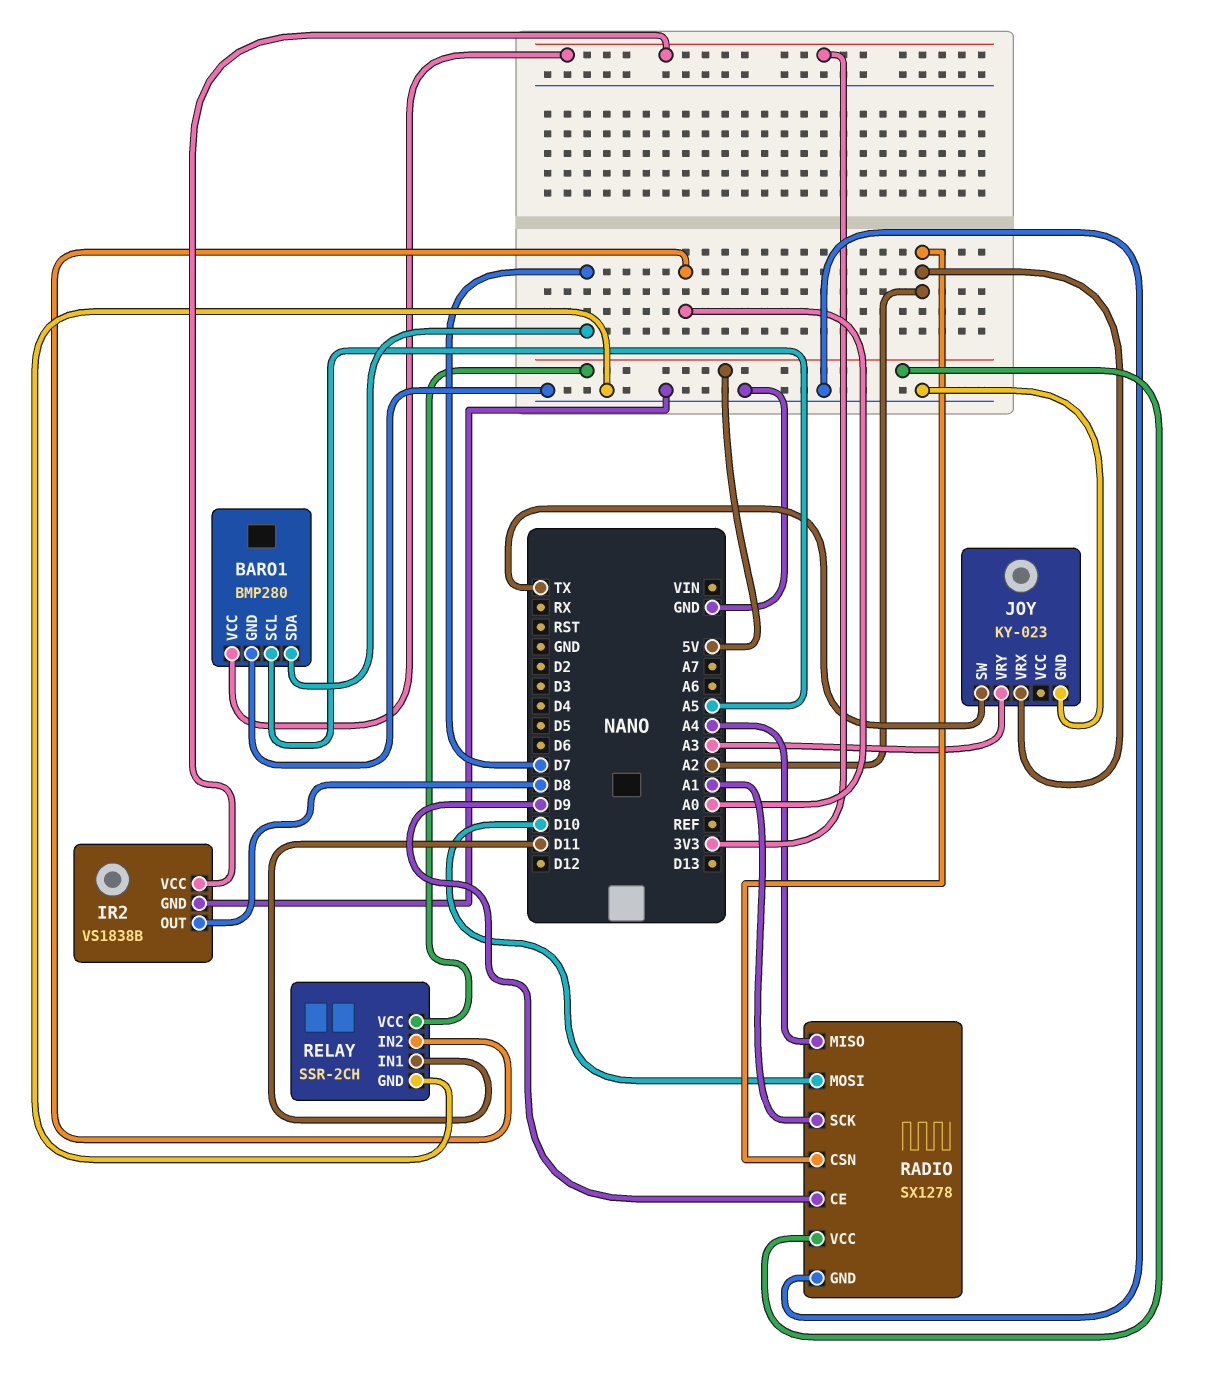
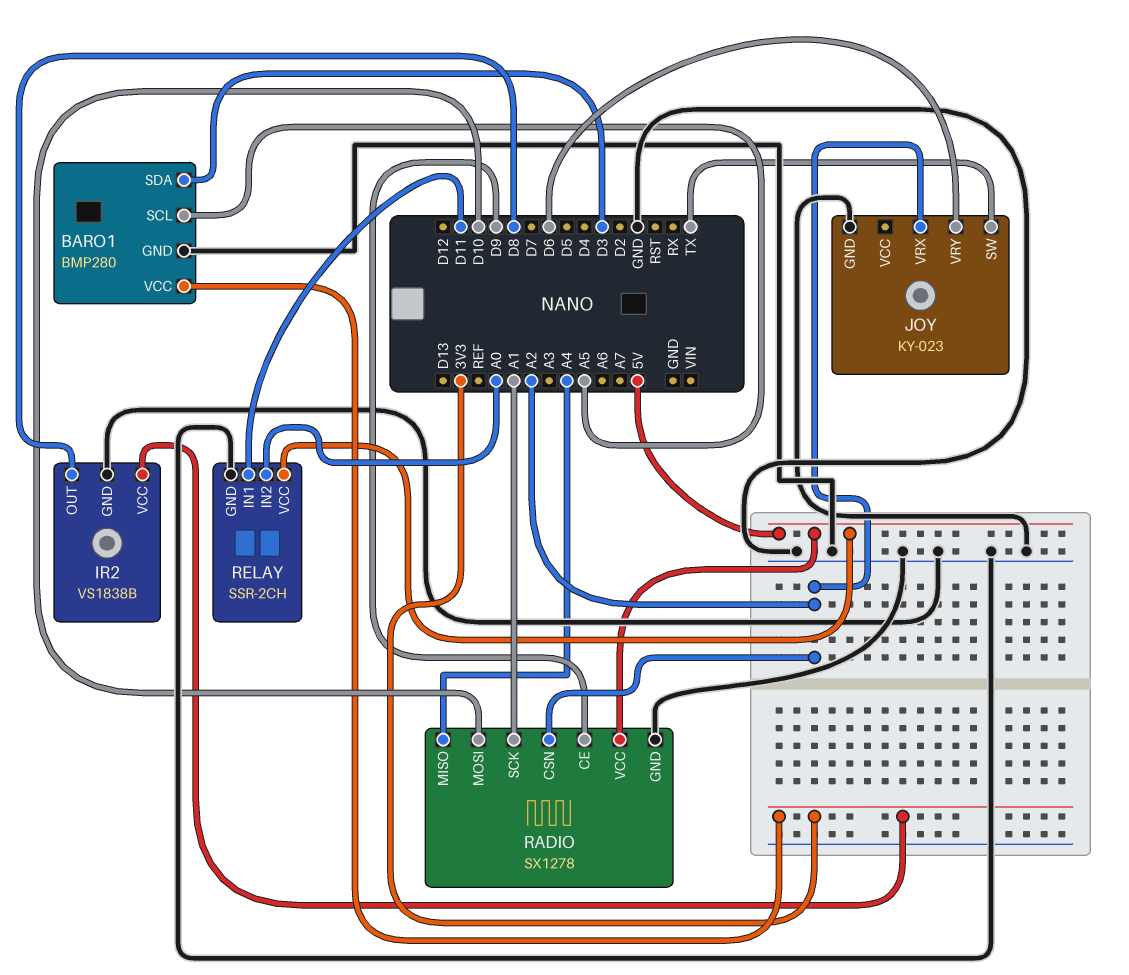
BARO1 pin SDA: D7 -> D3
JOY pin VRY: A3 -> D6

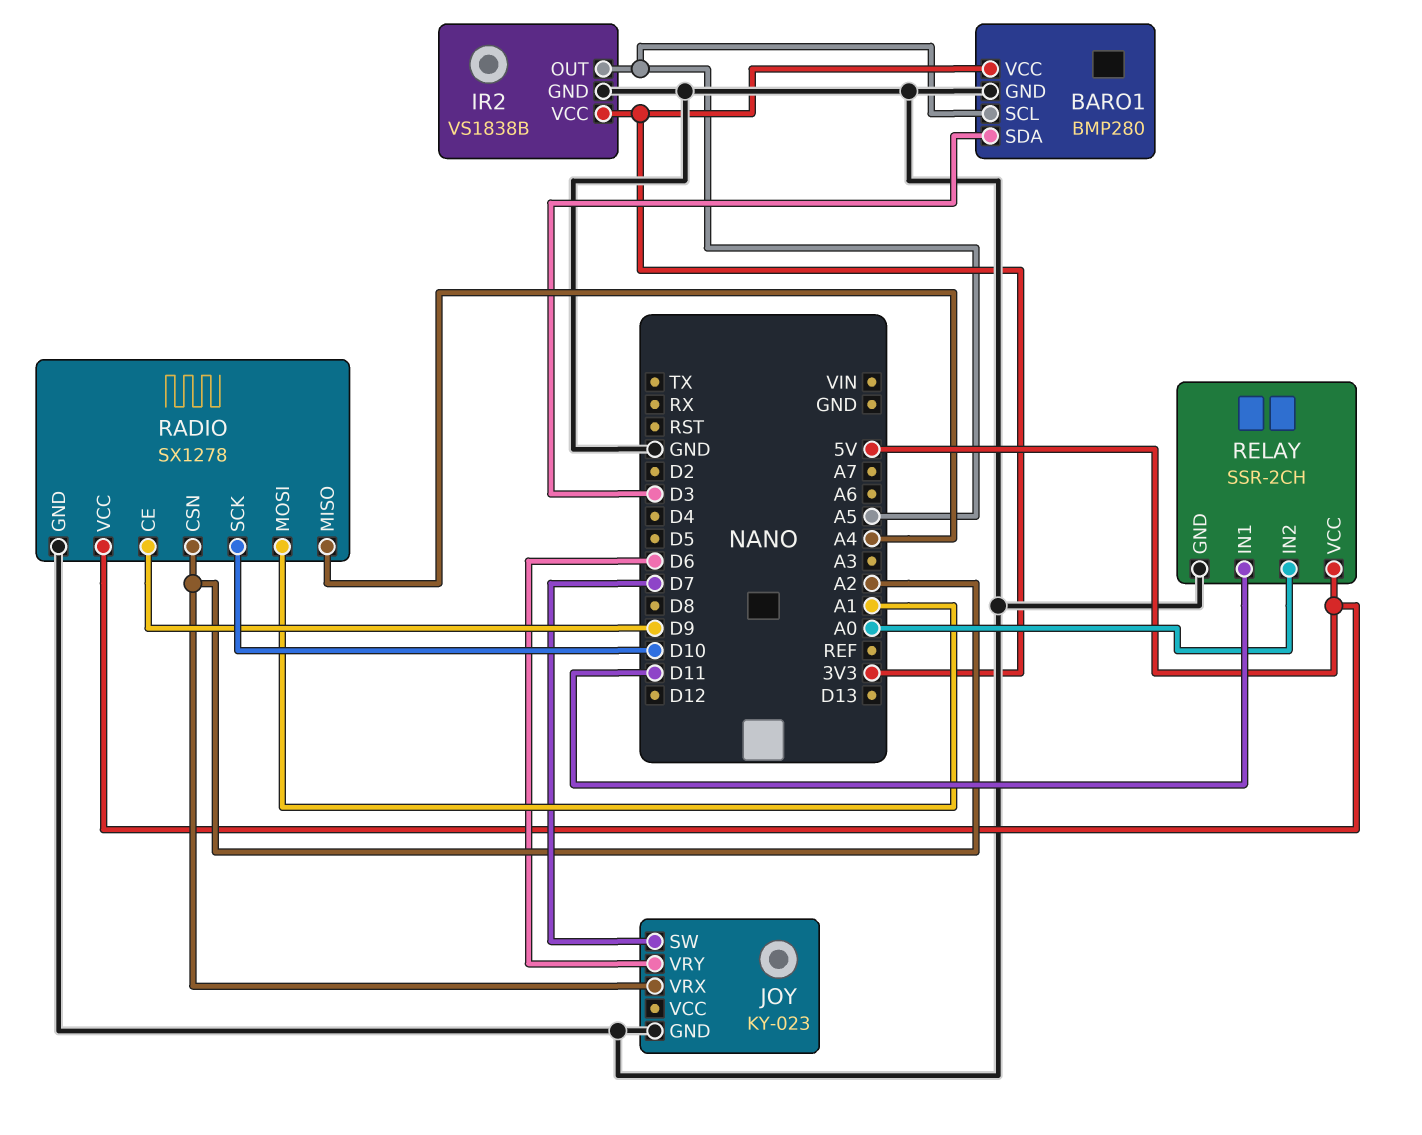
IR2 pin OUT: D8 -> A5
JOY pin SW: TX -> D7
RADIO pin MOSI: D10 -> A1
RADIO pin SCK: A1 -> D10

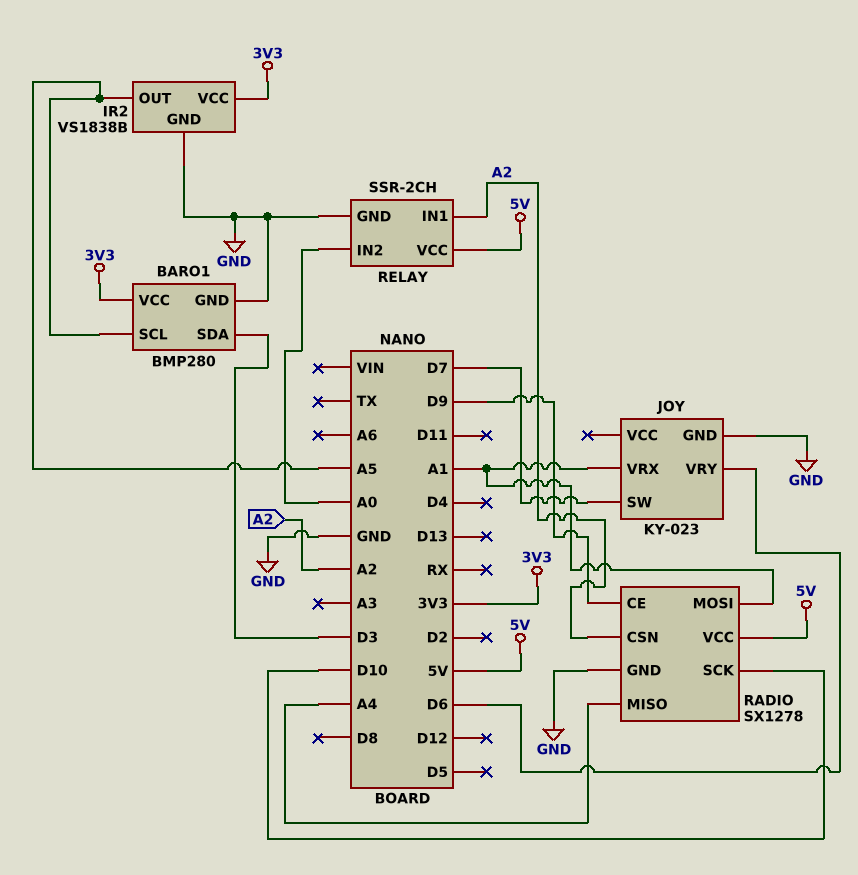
JOY pin VRX: A2 -> A1
RELAY pin IN1: D11 -> A2

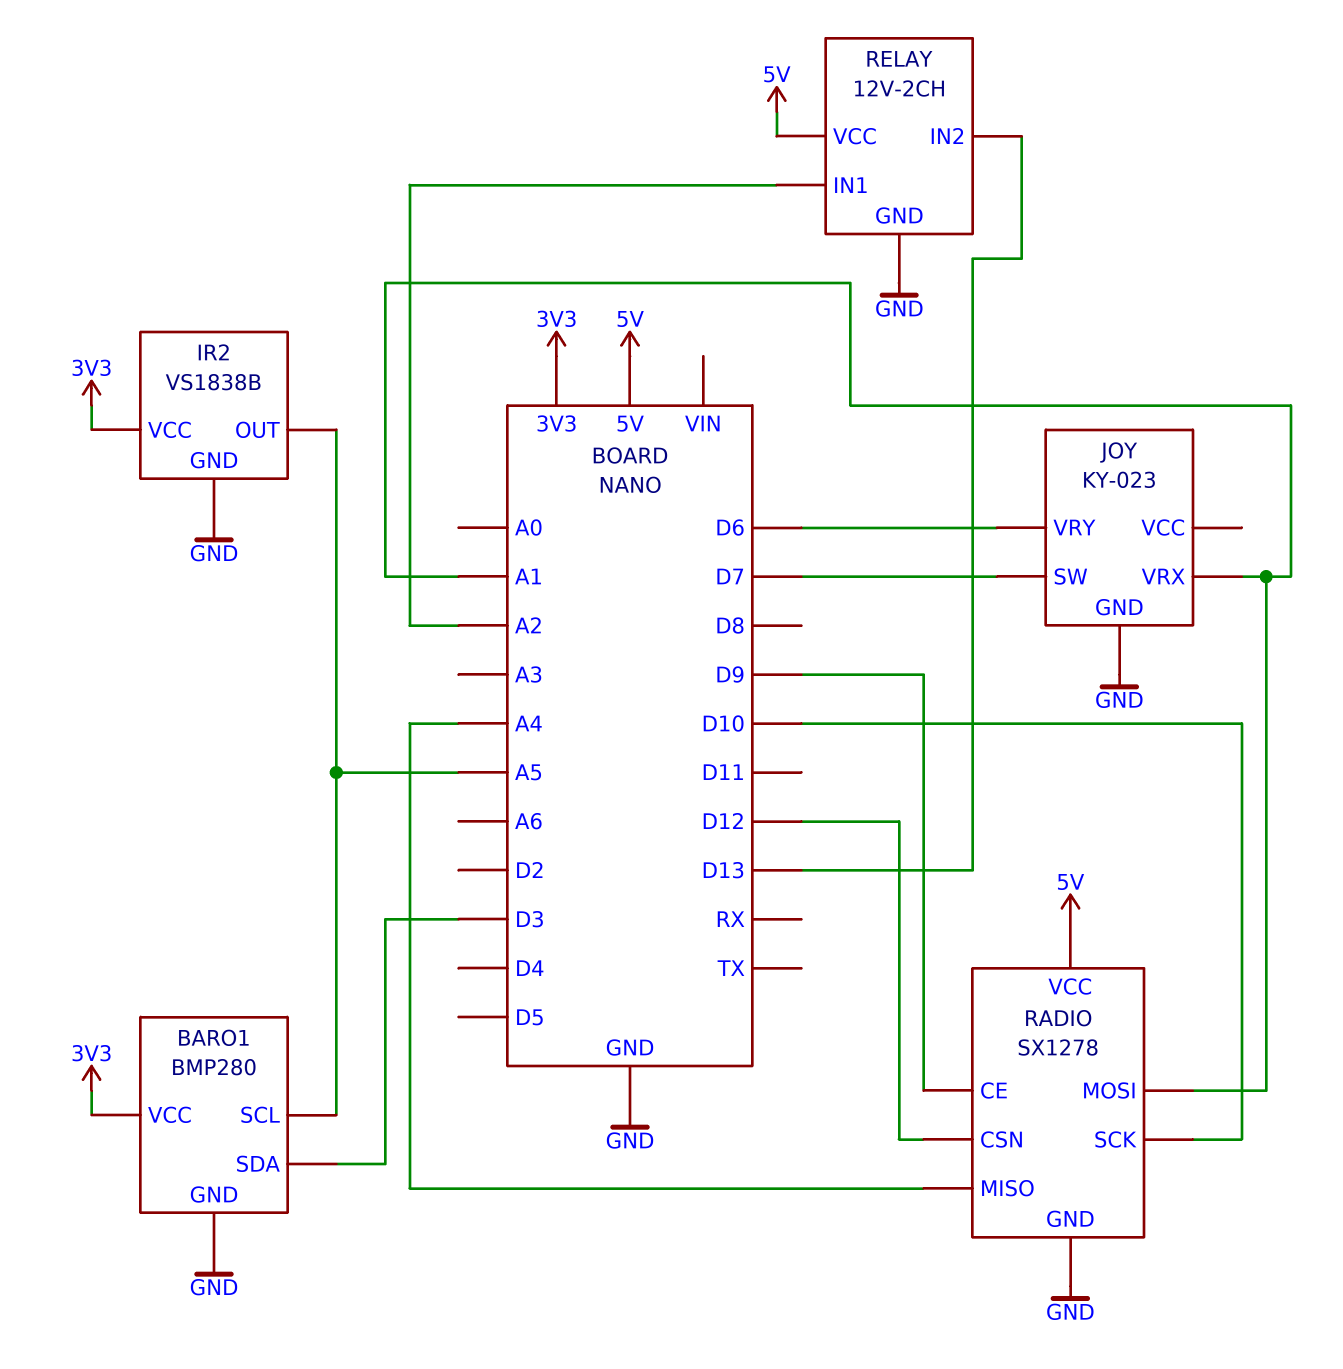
RADIO pin CSN: A2 -> D12
RELAY: SSR-2CH -> 12V-2CH
RELAY pin IN2: A0 -> D13

